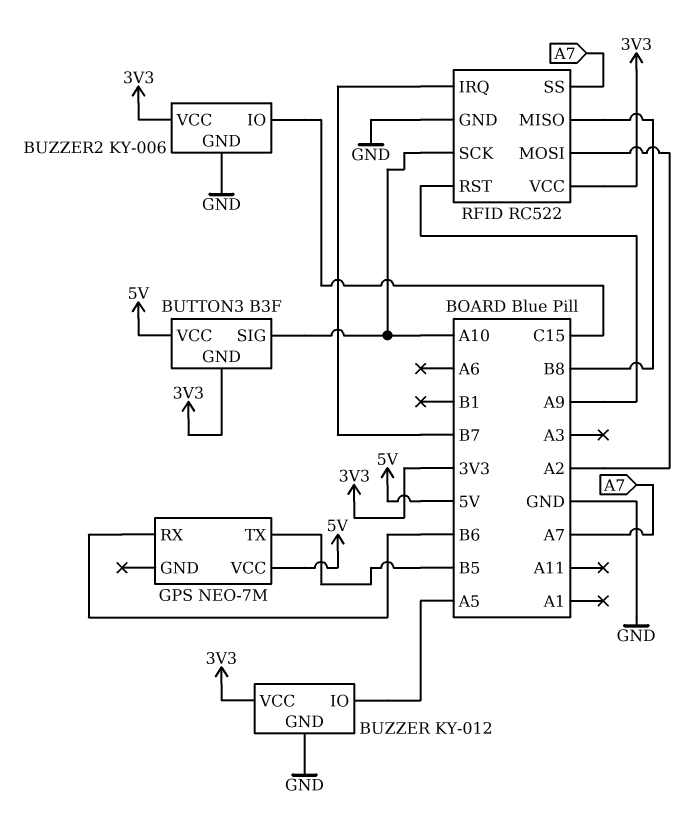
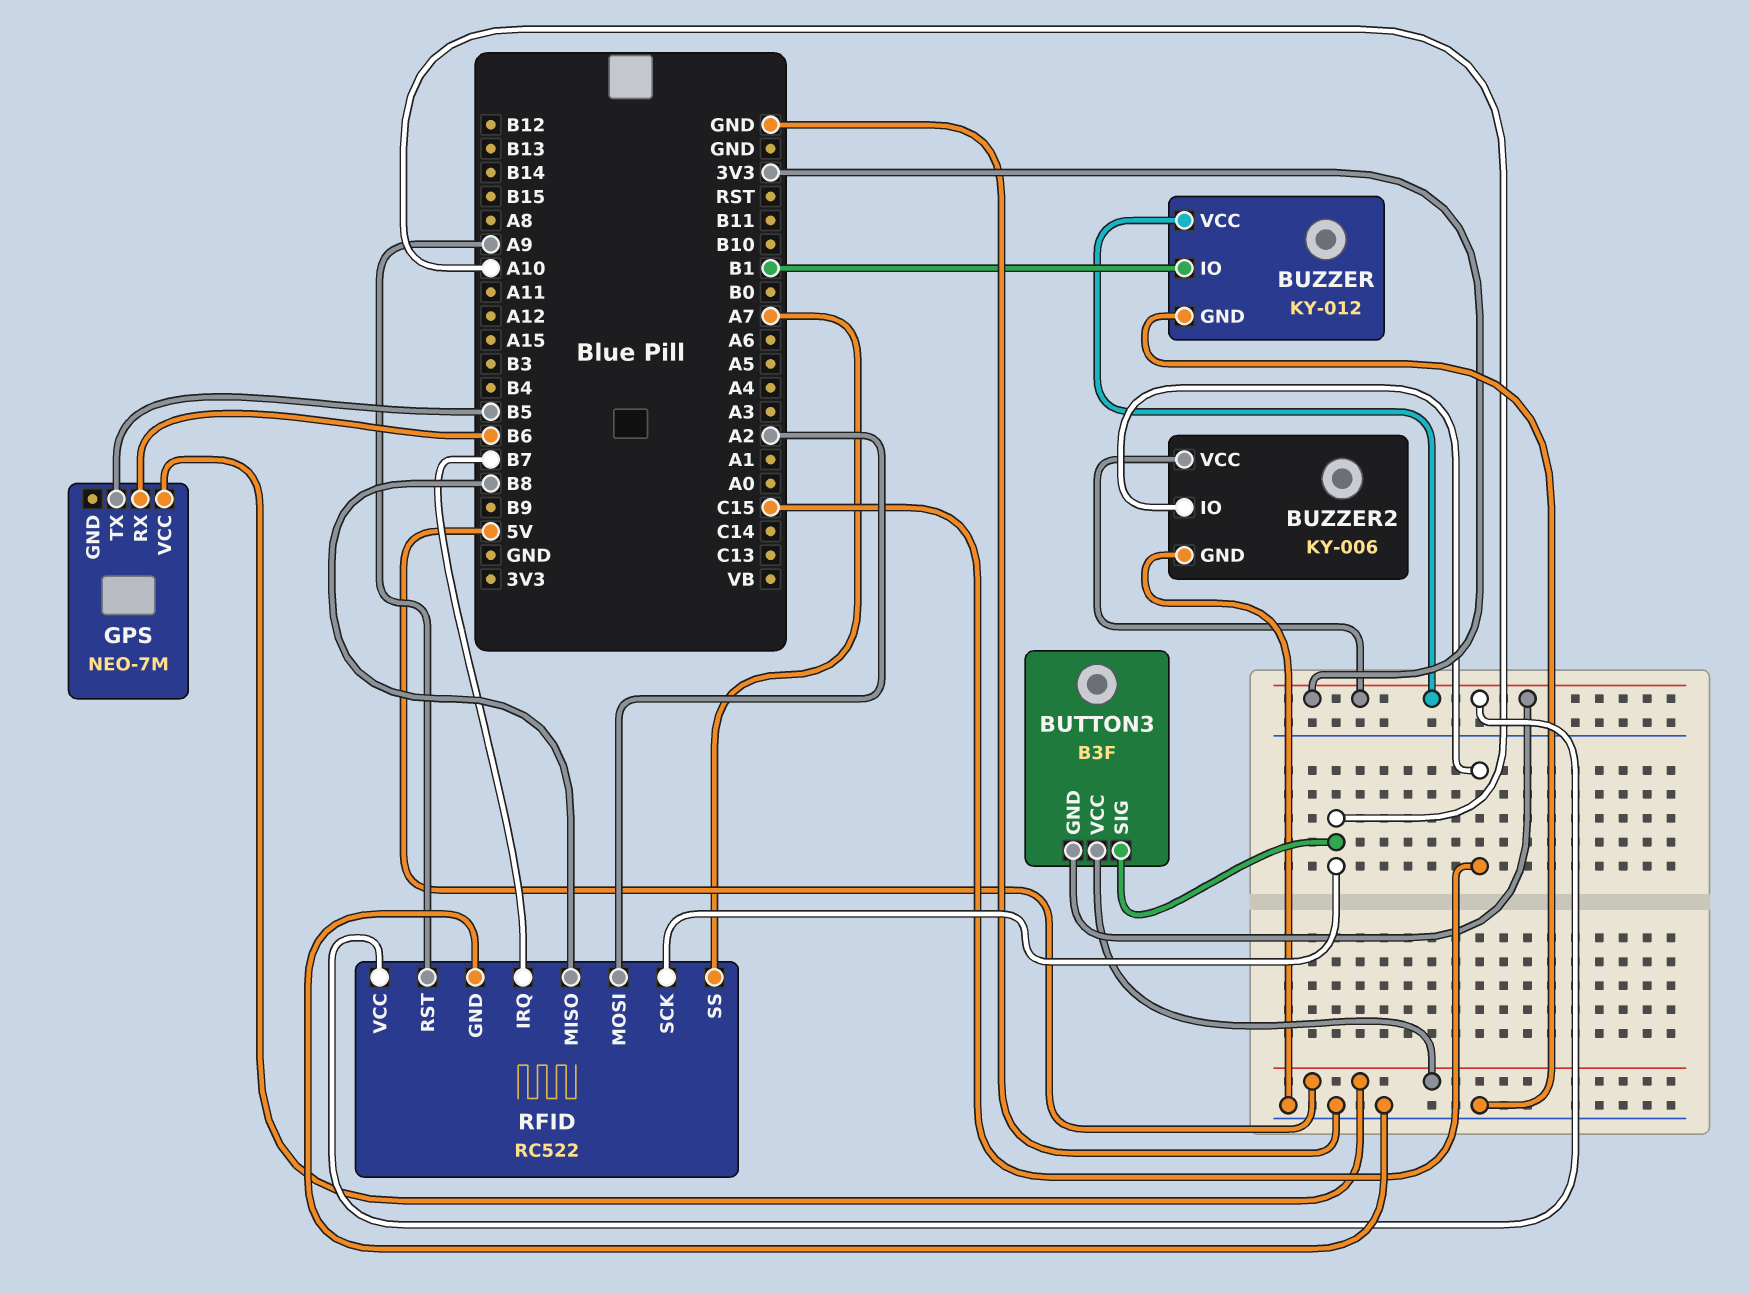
BUZZER pin IO: A5 -> B1

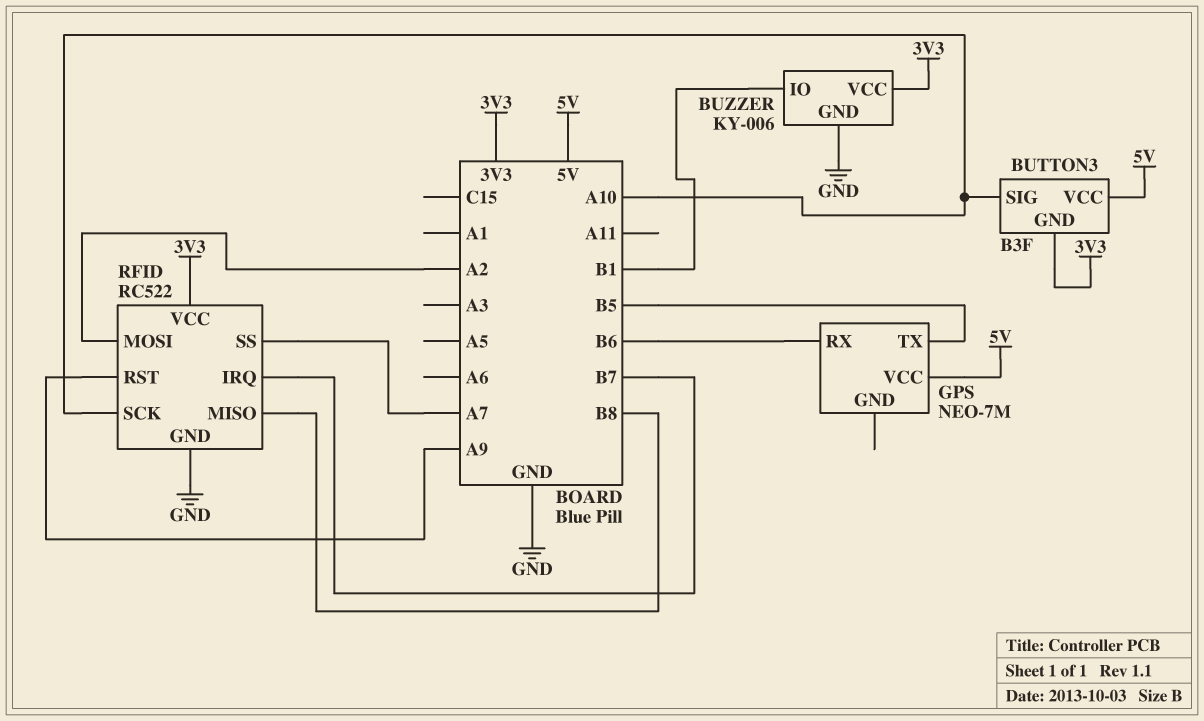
BUZZER: KY-012 -> KY-006
BUZZER2: KY-006 -> none
BUZZER2 pin GND: GND -> none
BUZZER2 pin IO: C15 -> none
BUZZER2 pin VCC: 3V3 -> none

